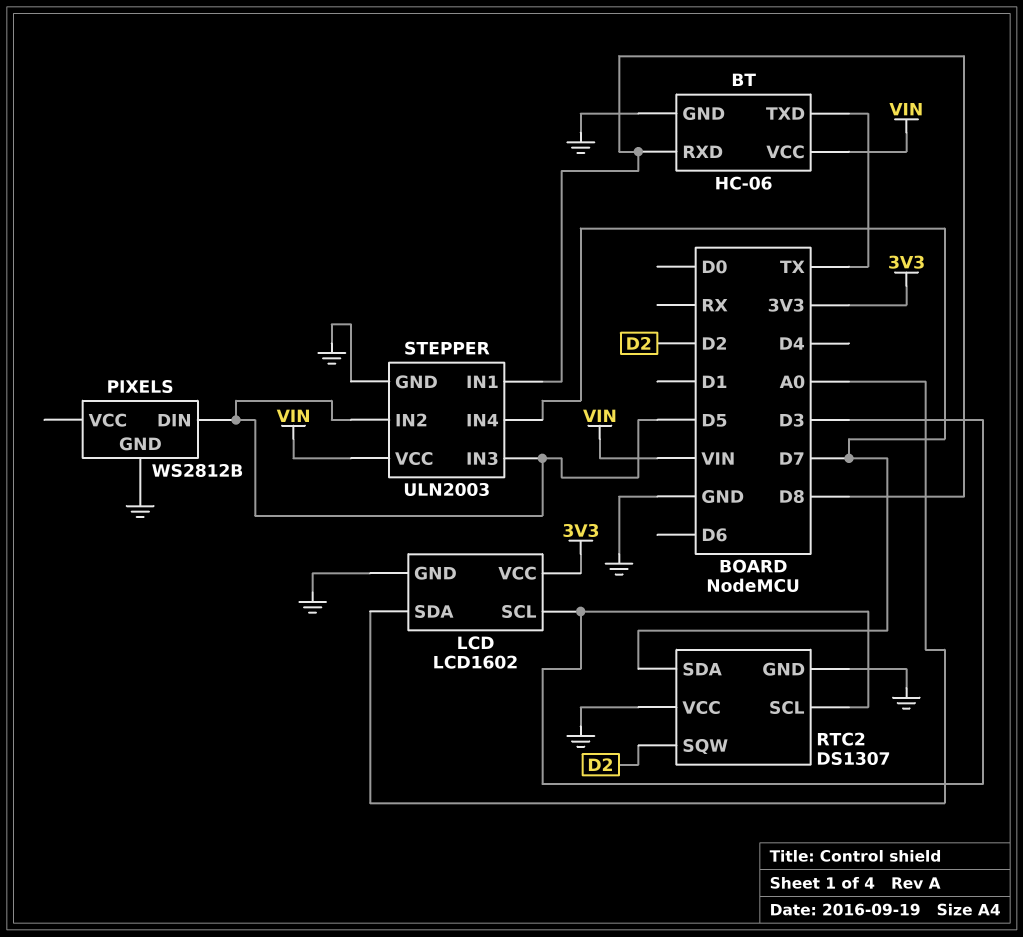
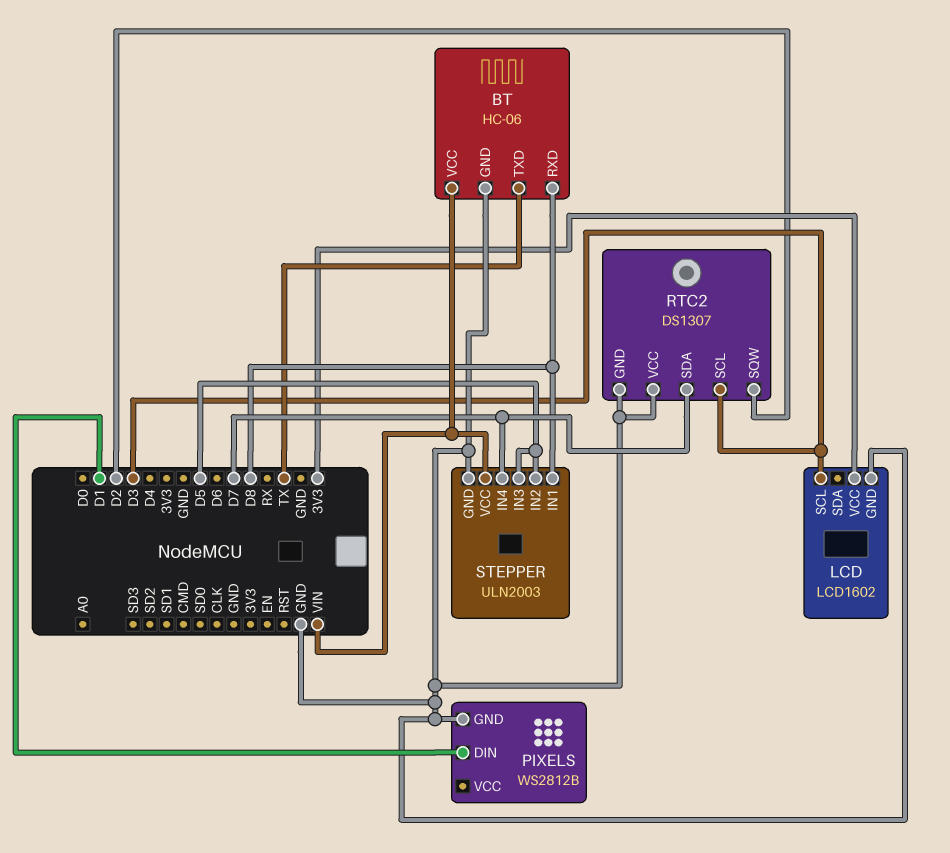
LCD pin SDA: A0 -> none
PIXELS pin DIN: D5 -> D1

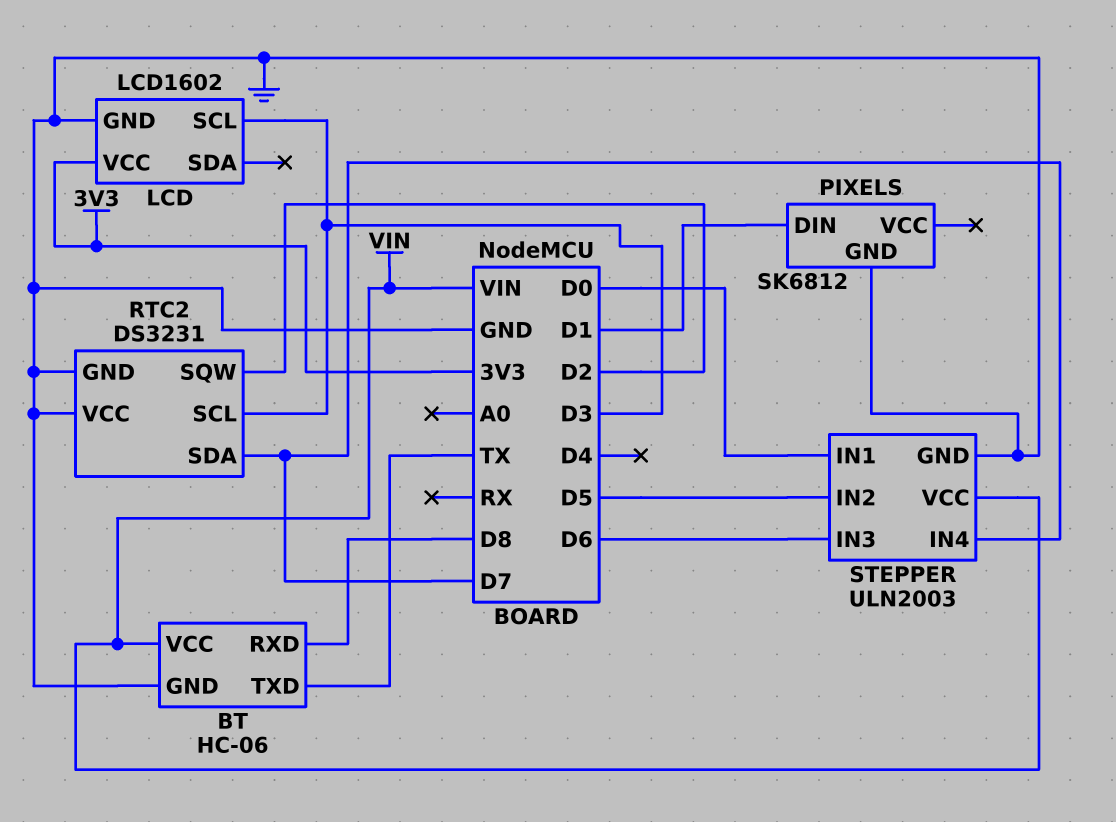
PIXELS: WS2812B -> SK6812
RTC2: DS1307 -> DS3231
STEPPER pin IN1: D8 -> D0
STEPPER pin IN3: D5 -> D6

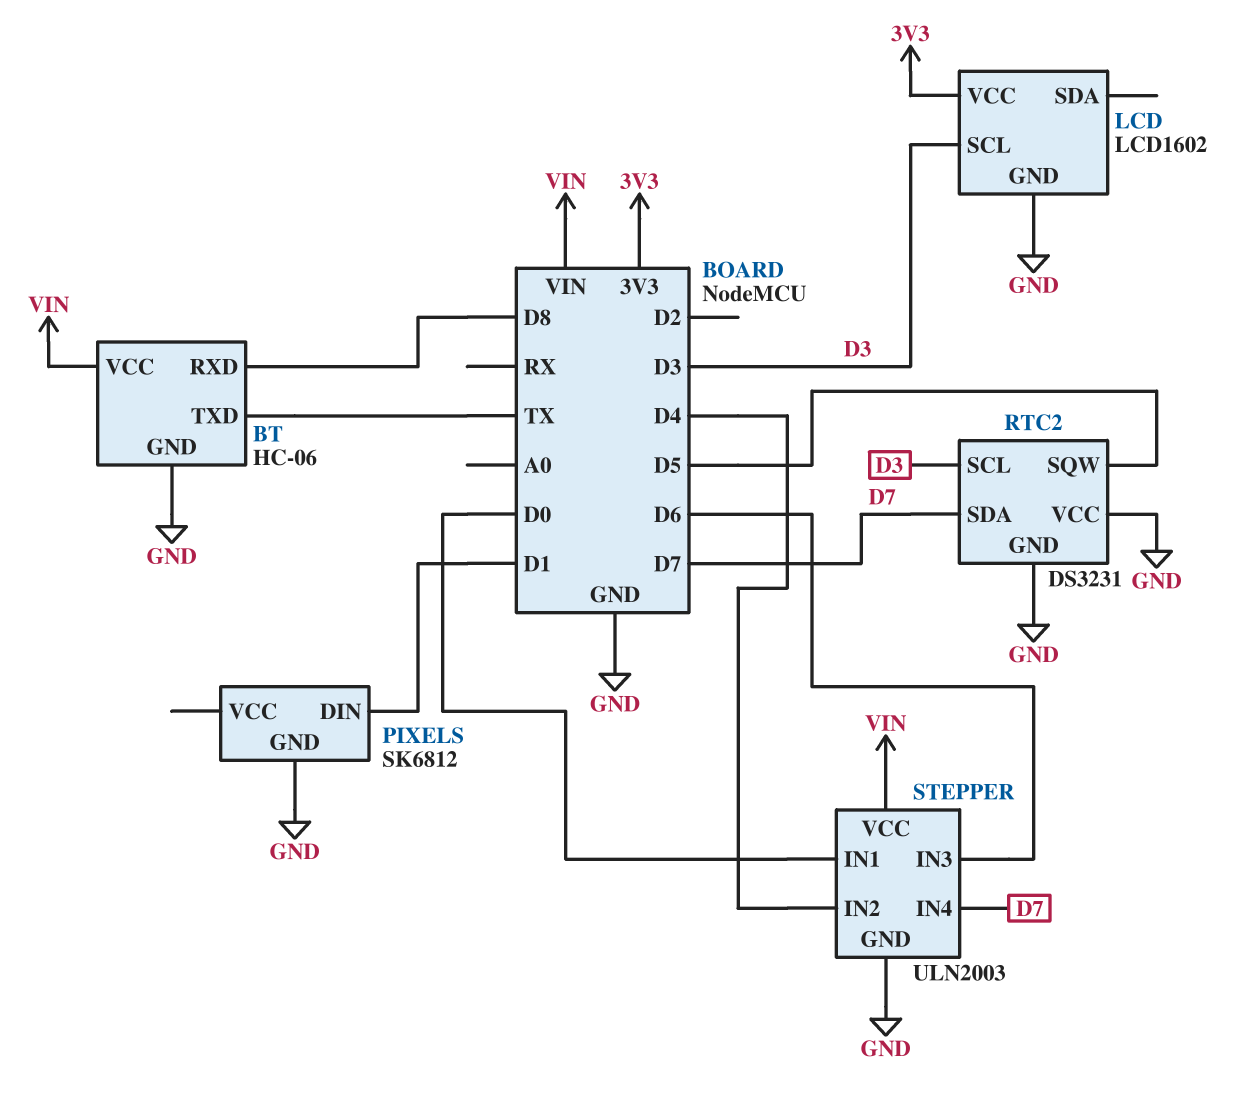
RTC2 pin SQW: D2 -> D5
STEPPER pin IN2: D5 -> D4

